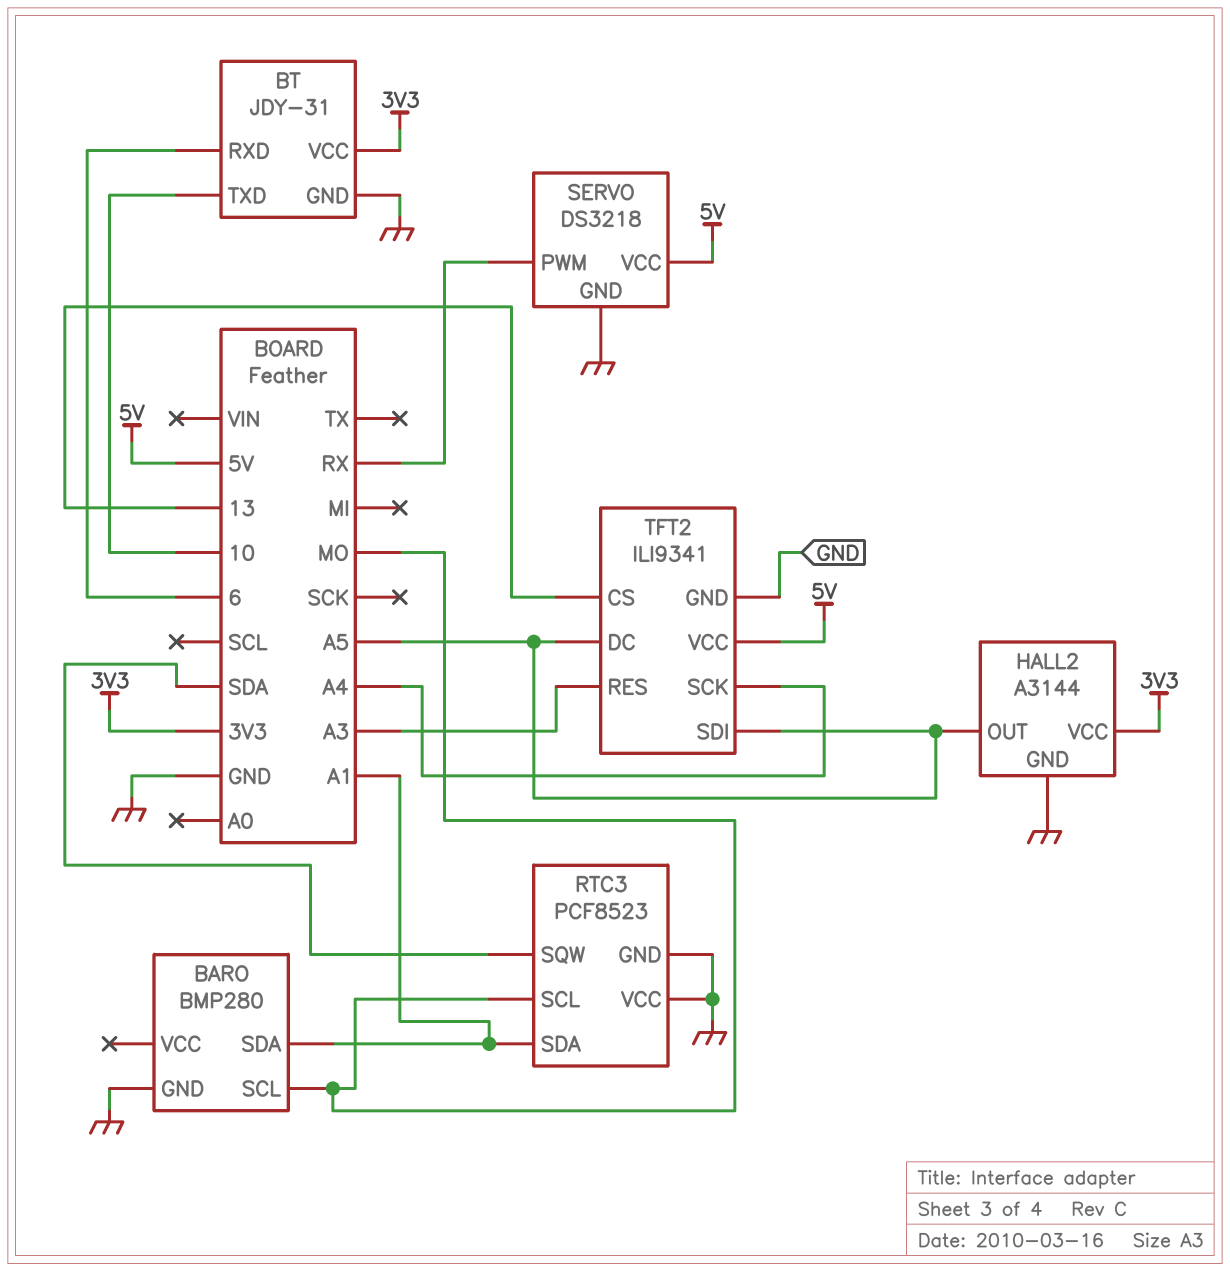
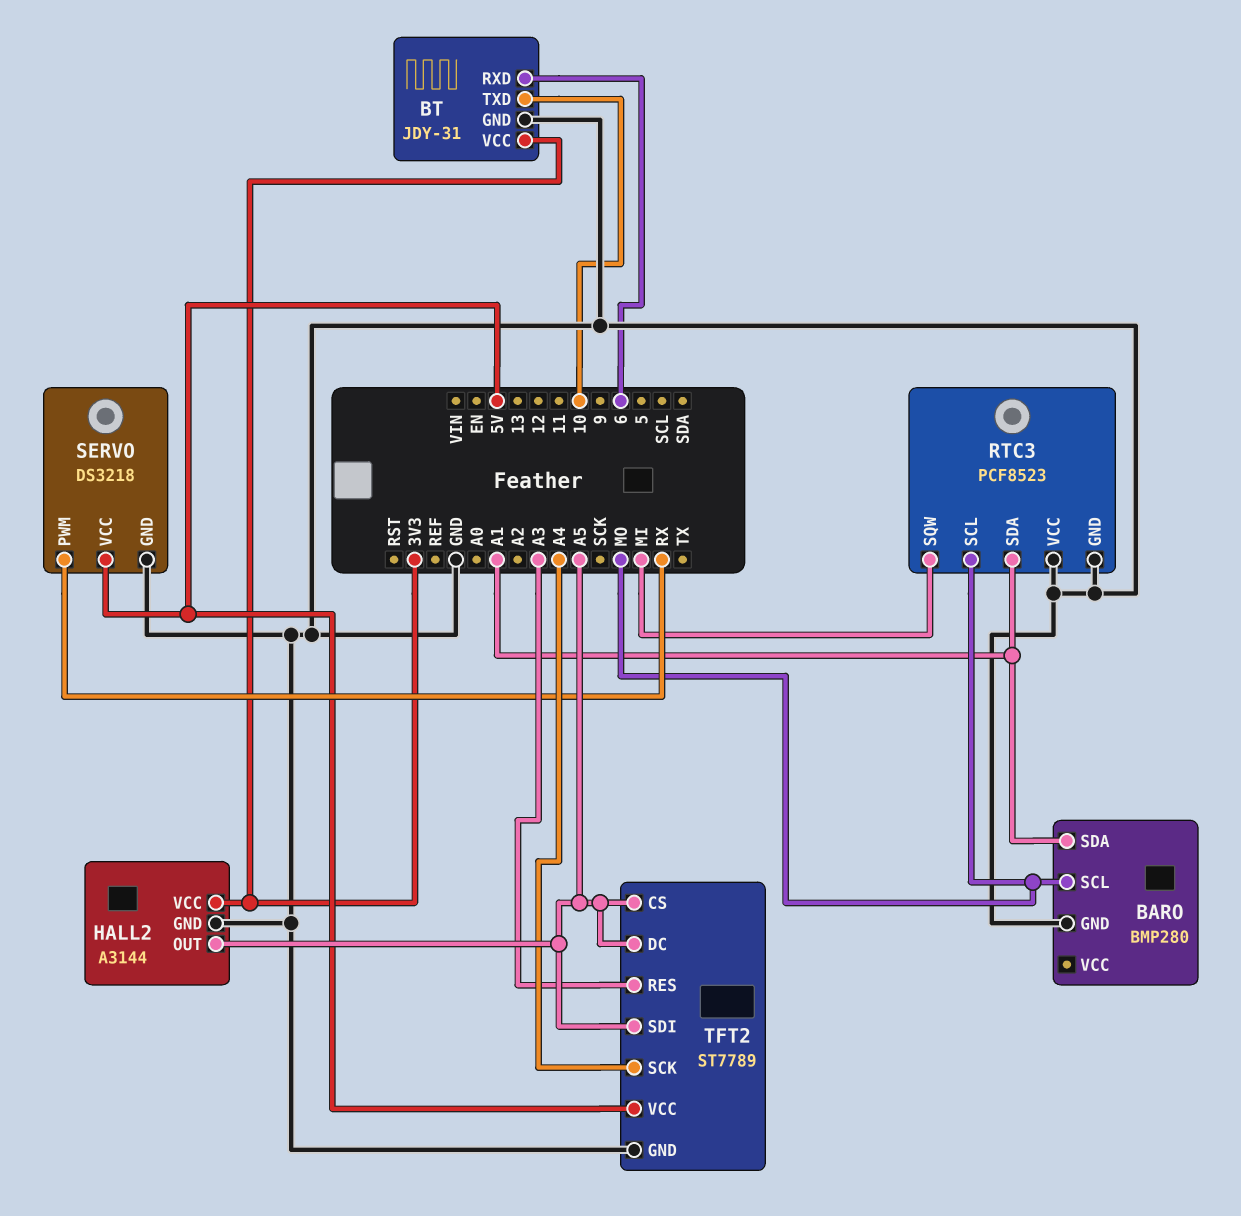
RTC3 pin SQW: SDA -> MI
TFT2: ILI9341 -> ST7789
TFT2 pin CS: 13 -> A5

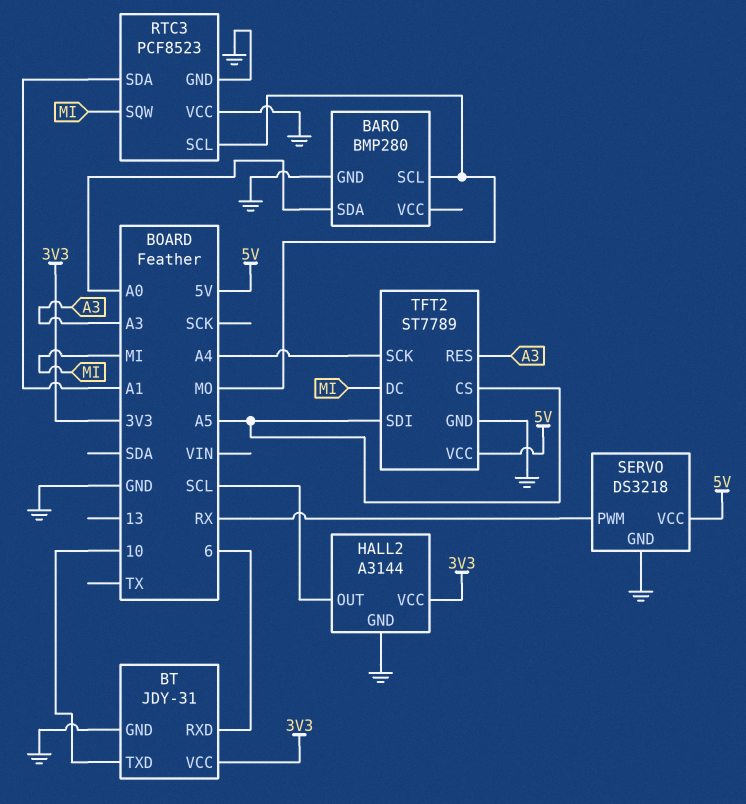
BARO pin SDA: A1 -> A0
HALL2 pin OUT: A5 -> SCL
TFT2 pin DC: A5 -> MI

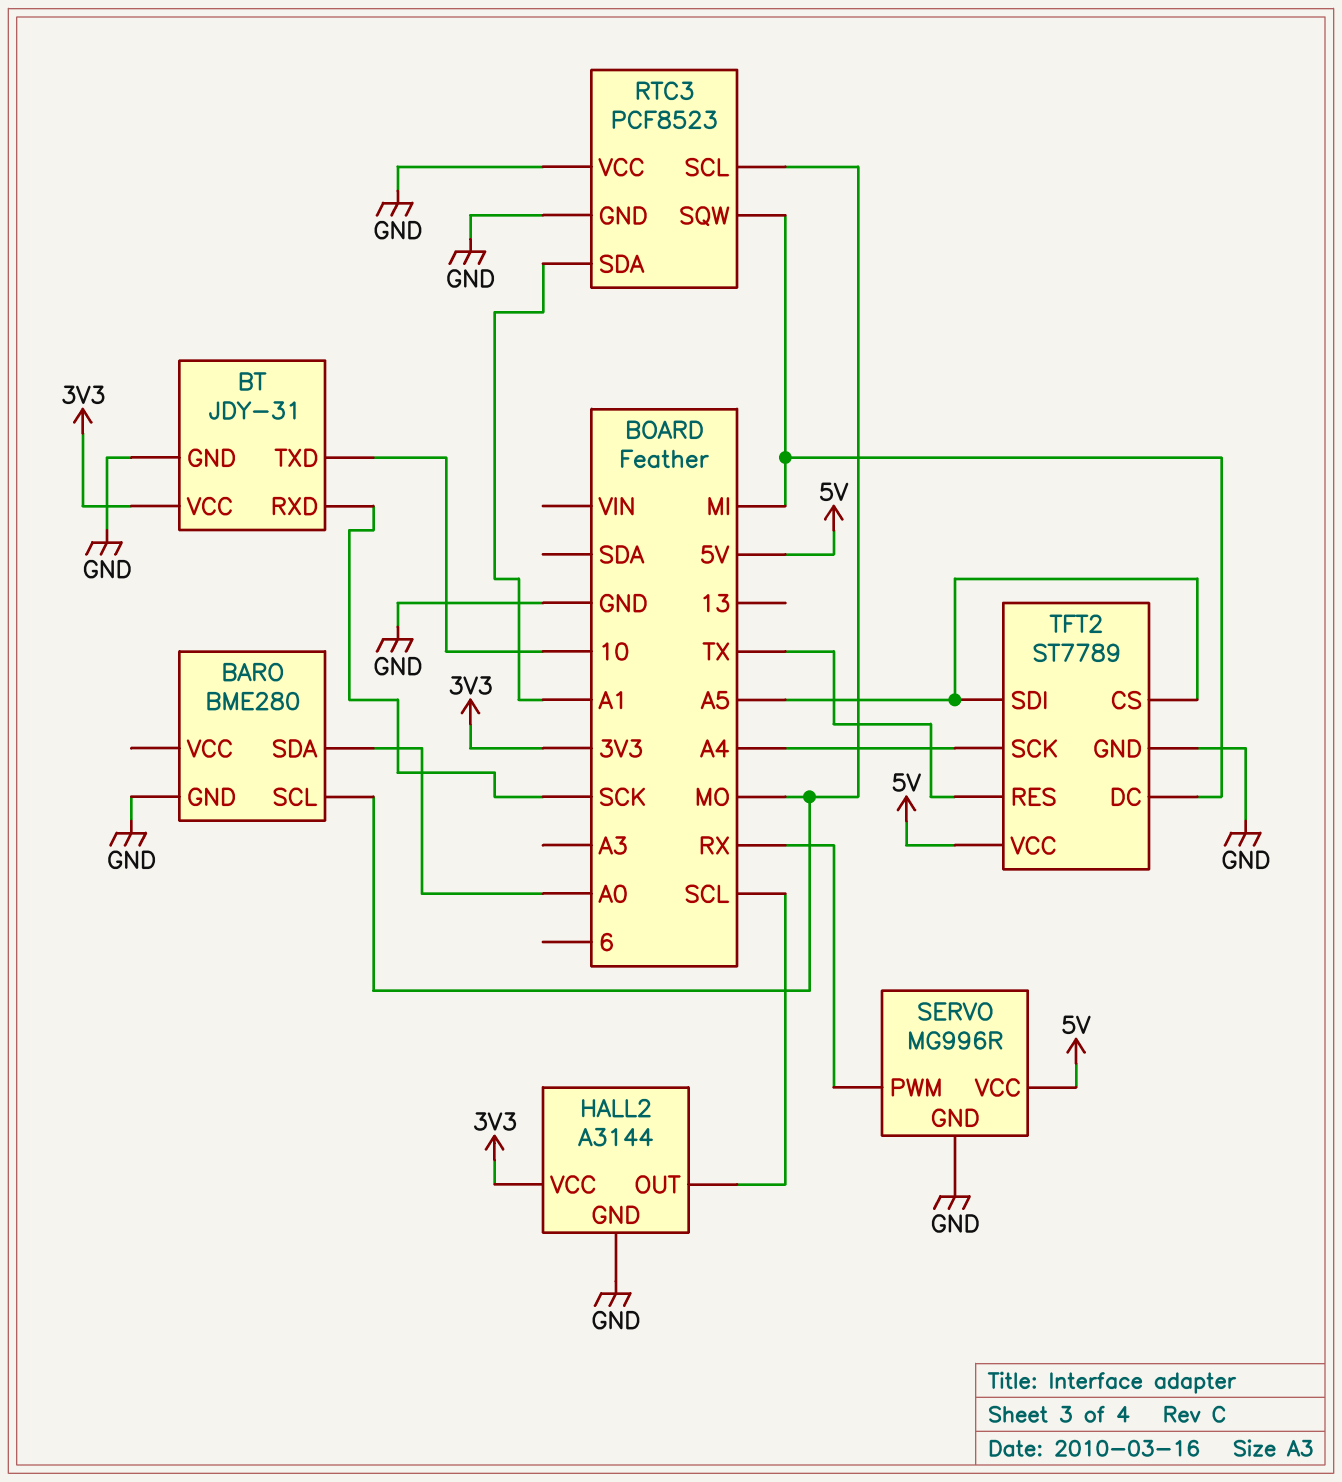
BARO: BMP280 -> BME280
BT pin RXD: 6 -> SCK
SERVO: DS3218 -> MG996R
TFT2 pin RES: A3 -> TX

